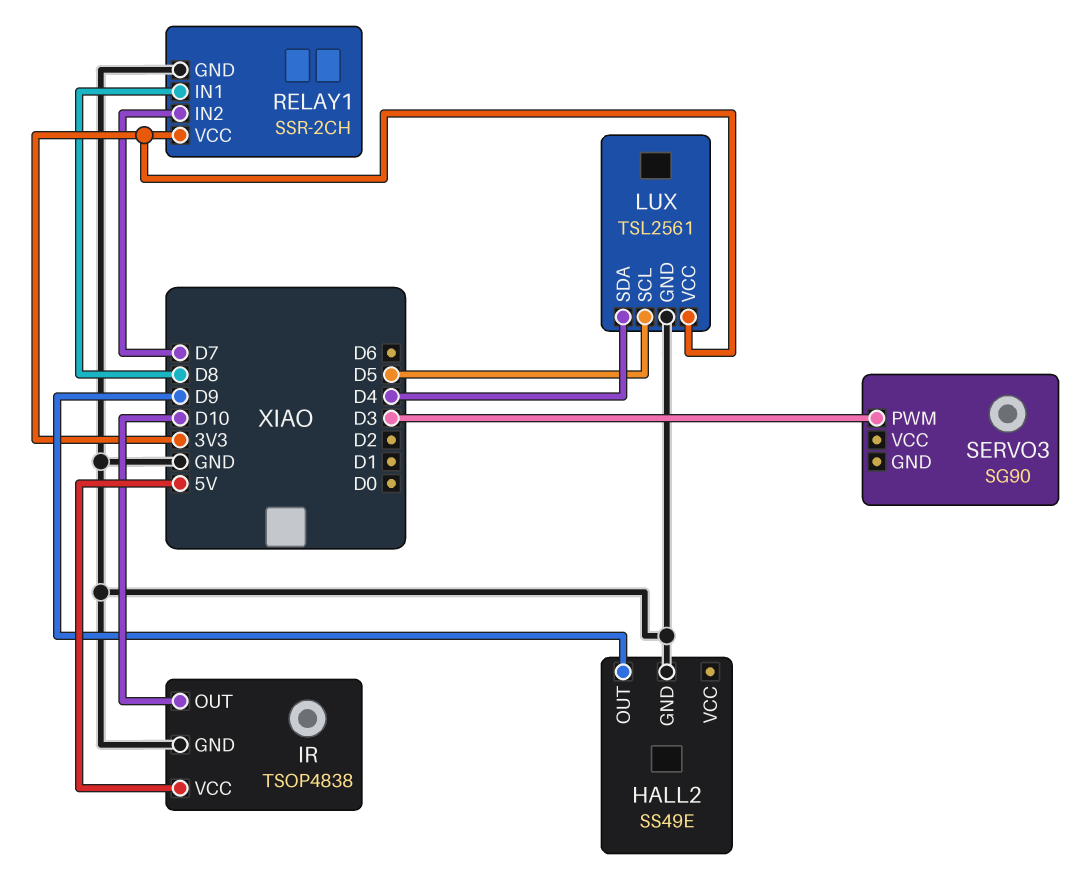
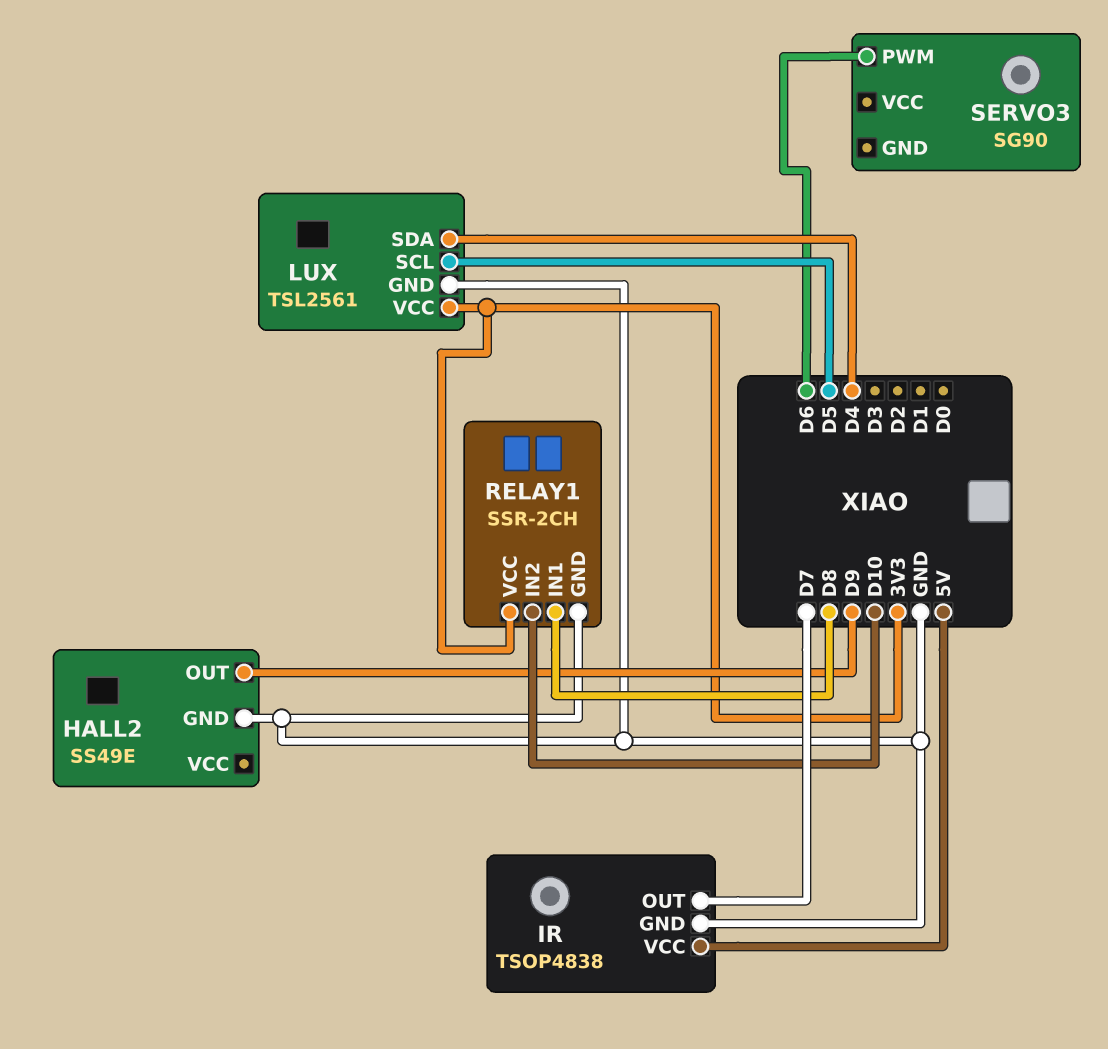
IR pin OUT: D10 -> D7
RELAY1 pin IN2: D7 -> D10
SERVO3 pin PWM: D3 -> D6

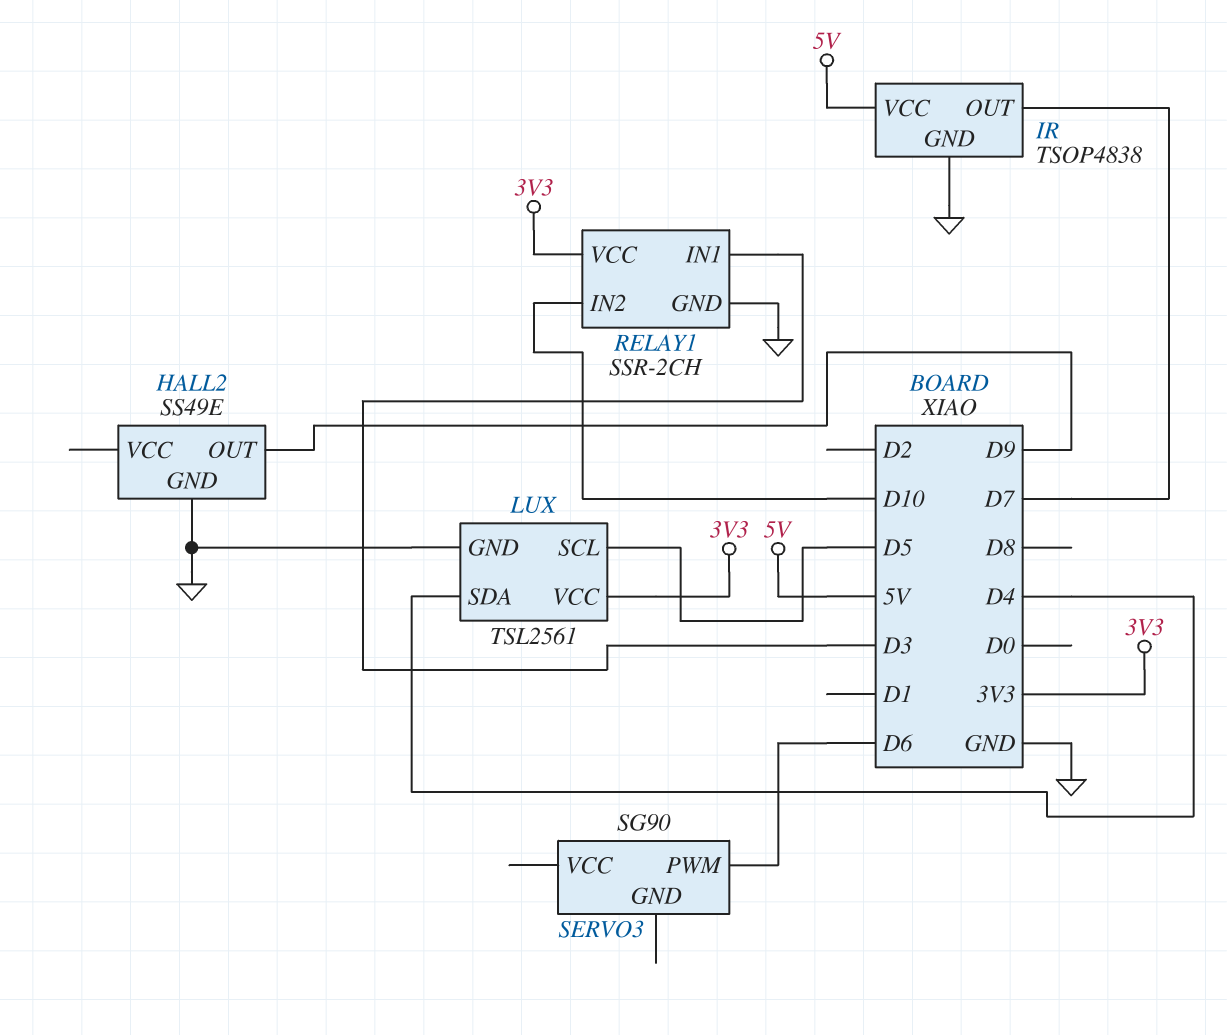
RELAY1 pin IN1: D8 -> D3

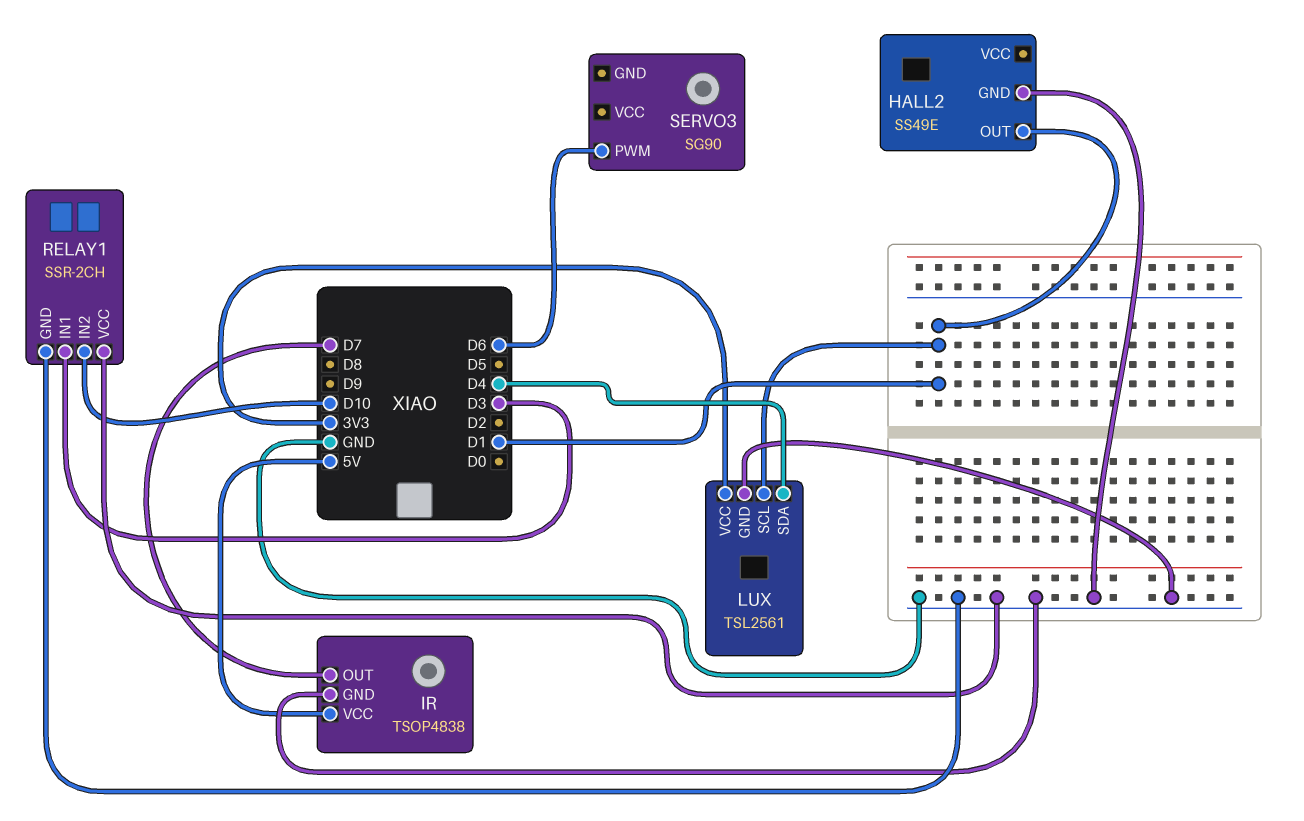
HALL2 pin OUT: D9 -> D1
LUX pin SCL: D5 -> D1
RELAY1 pin VCC: 3V3 -> GND

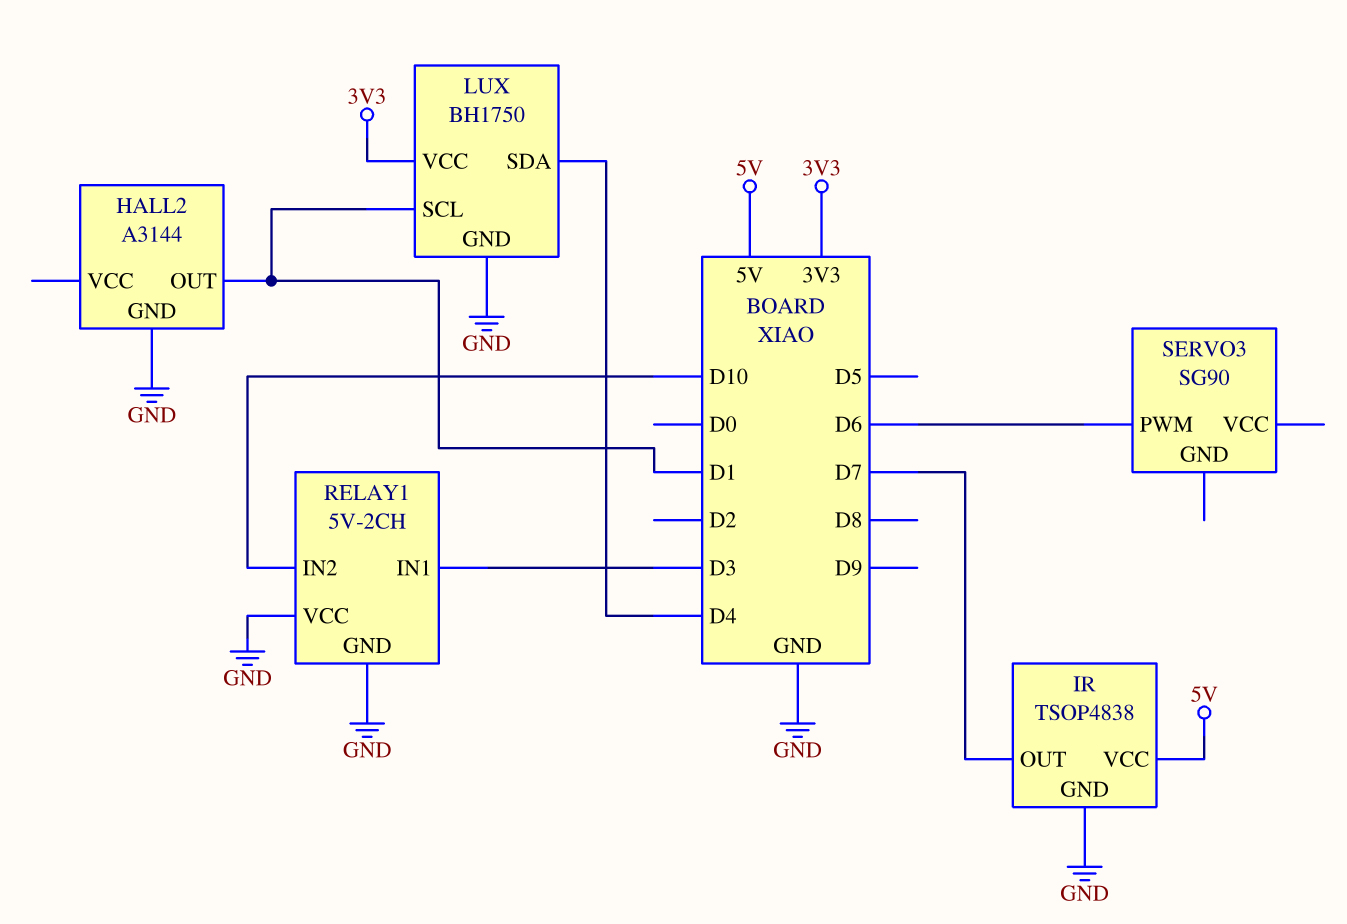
HALL2: SS49E -> A3144
LUX: TSL2561 -> BH1750
RELAY1: SSR-2CH -> 5V-2CH

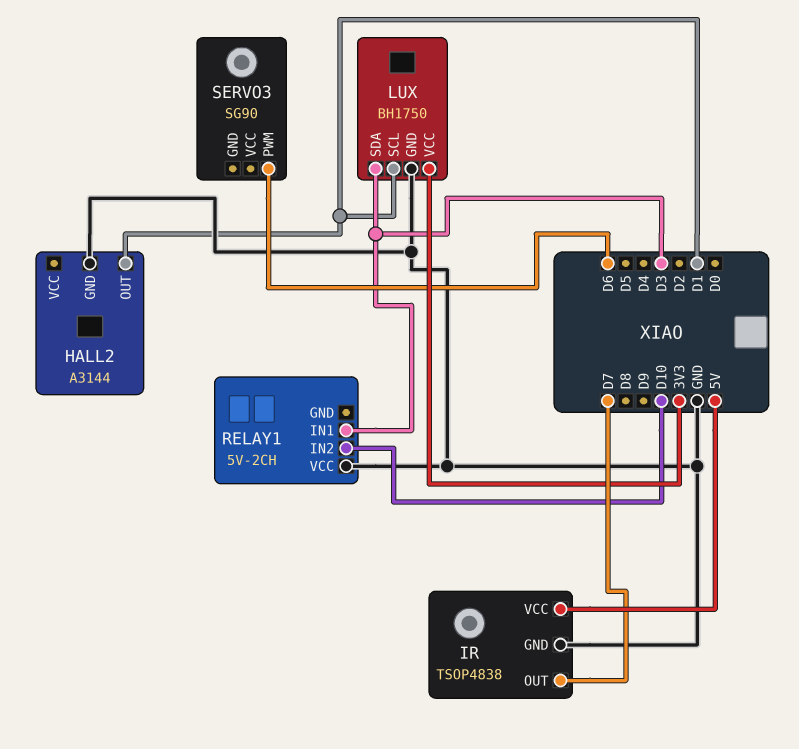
LUX pin SDA: D4 -> D3
RELAY1 pin GND: GND -> none

